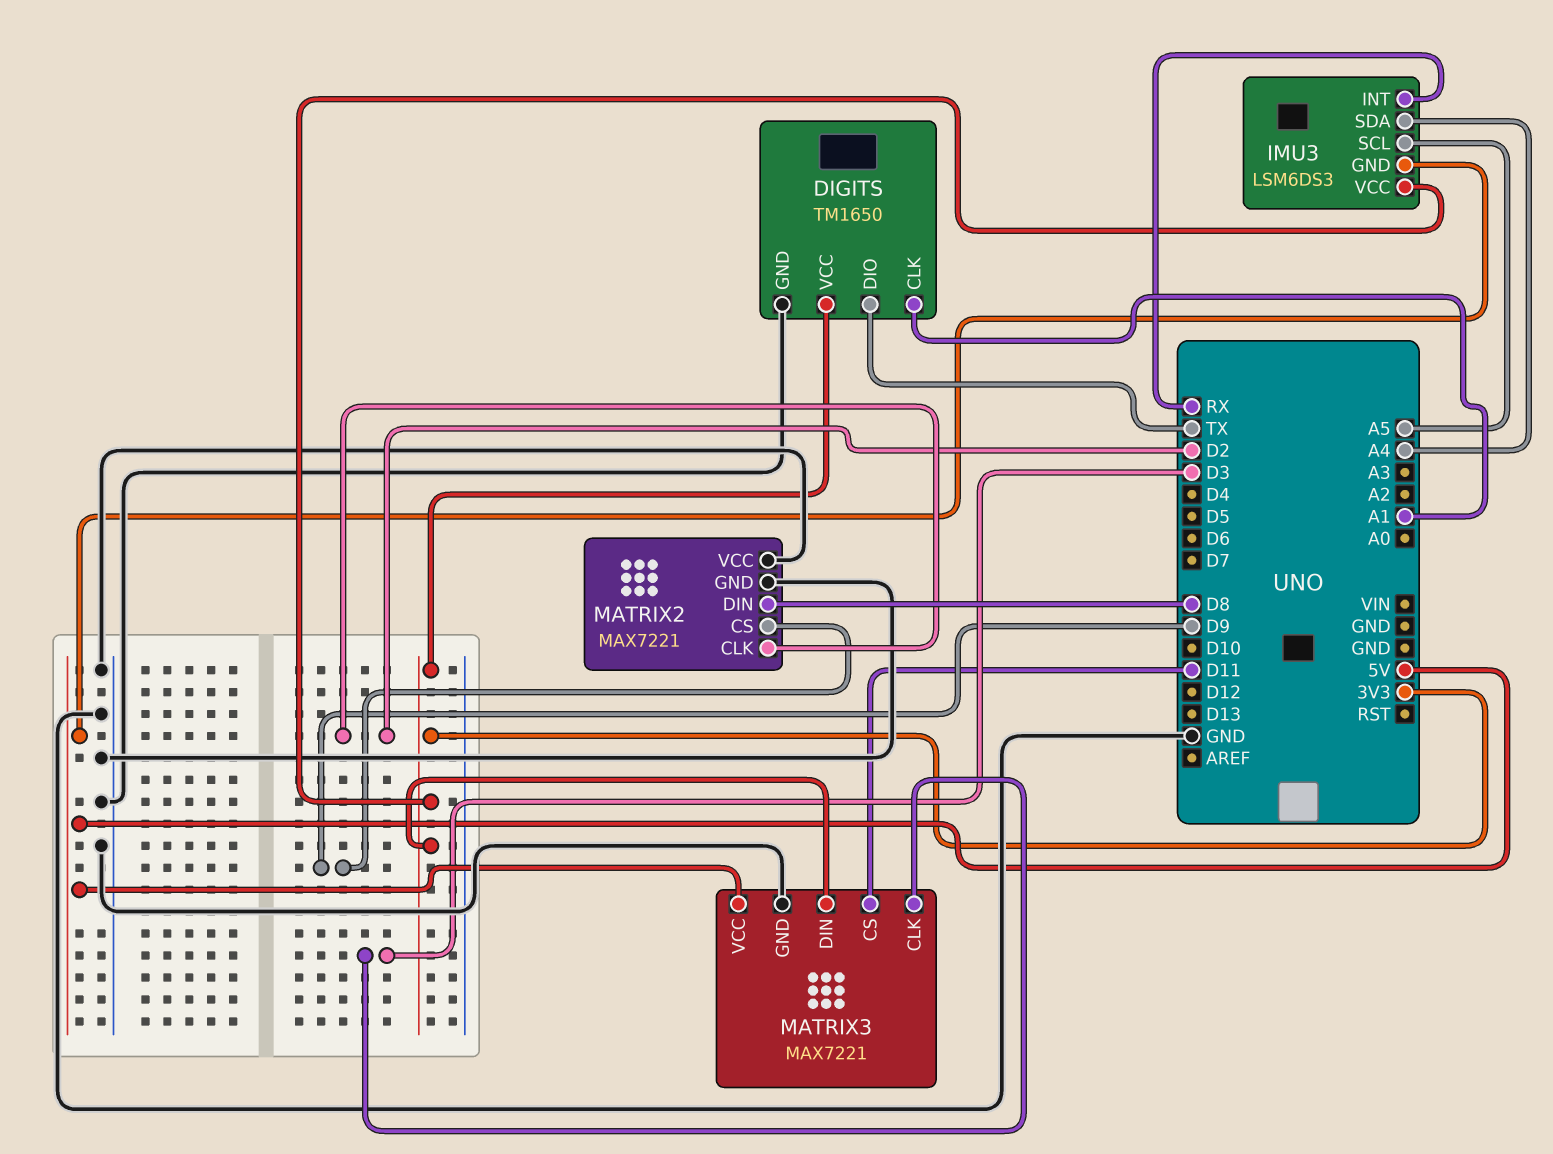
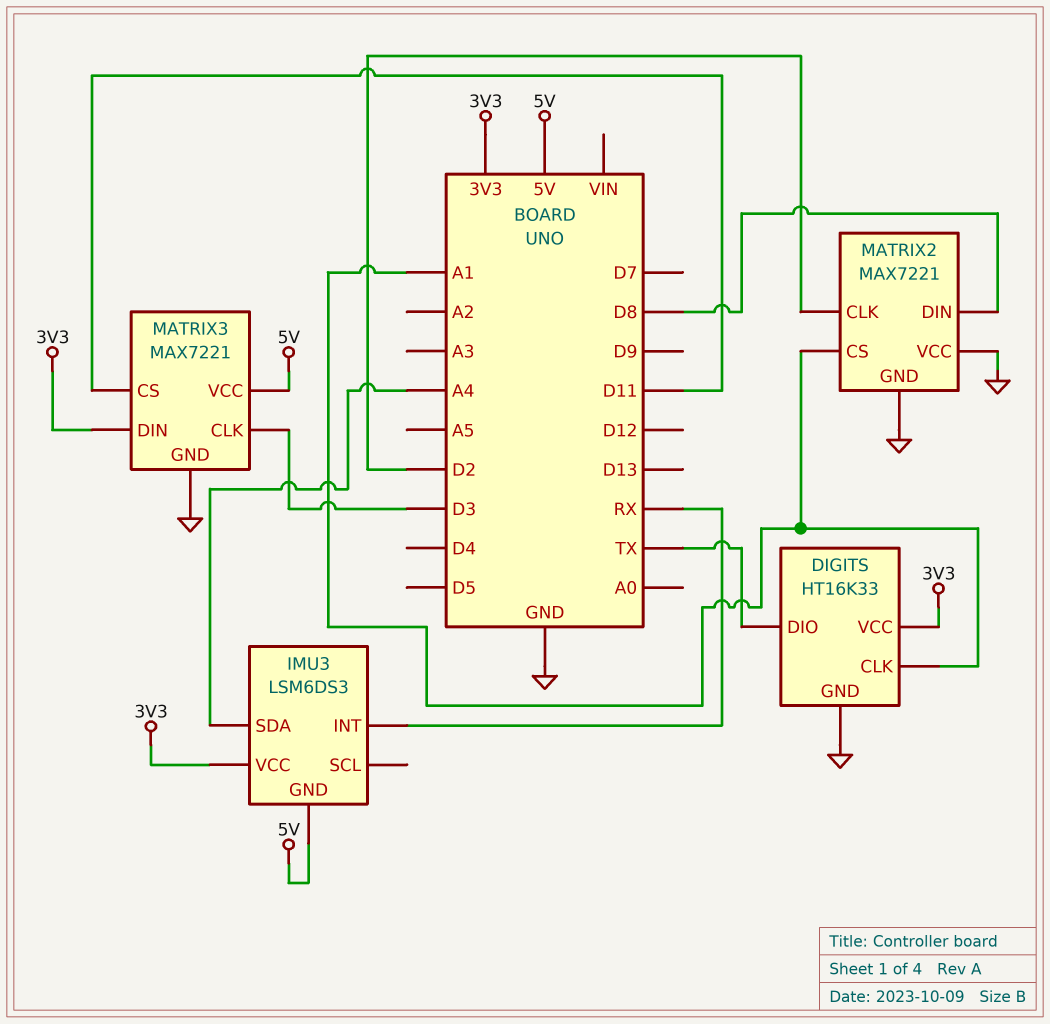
DIGITS: TM1650 -> HT16K33
IMU3 pin SCL: A5 -> none
MATRIX2 pin CS: D9 -> A1

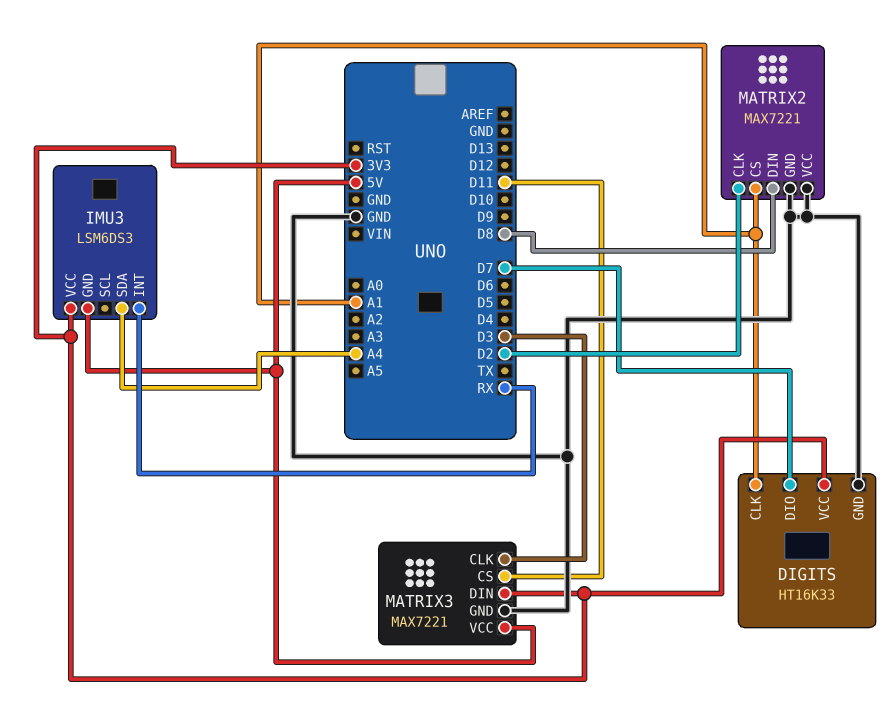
DIGITS pin DIO: TX -> D7

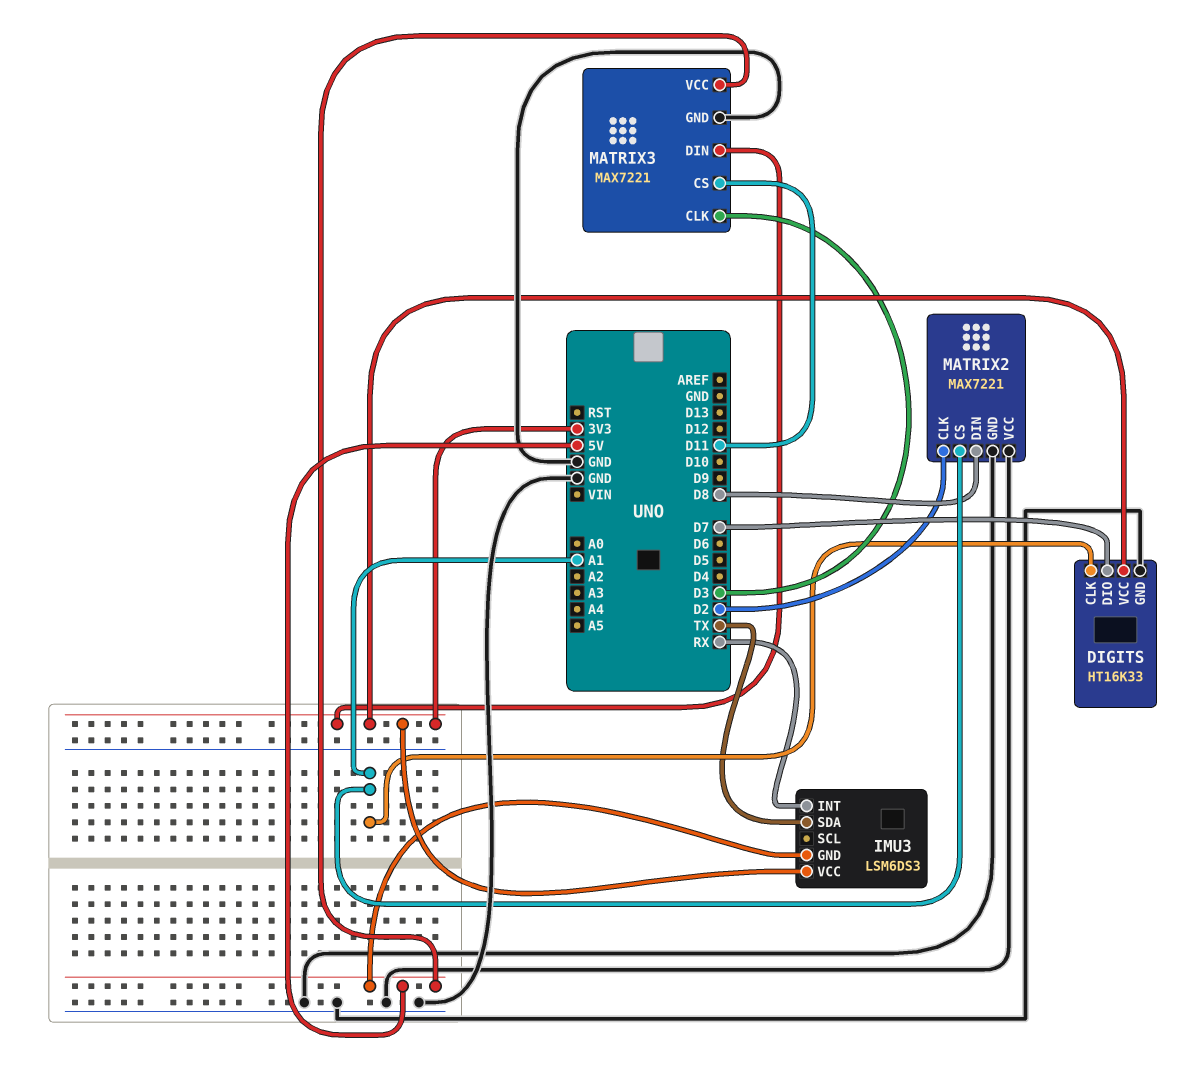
IMU3 pin SDA: A4 -> TX

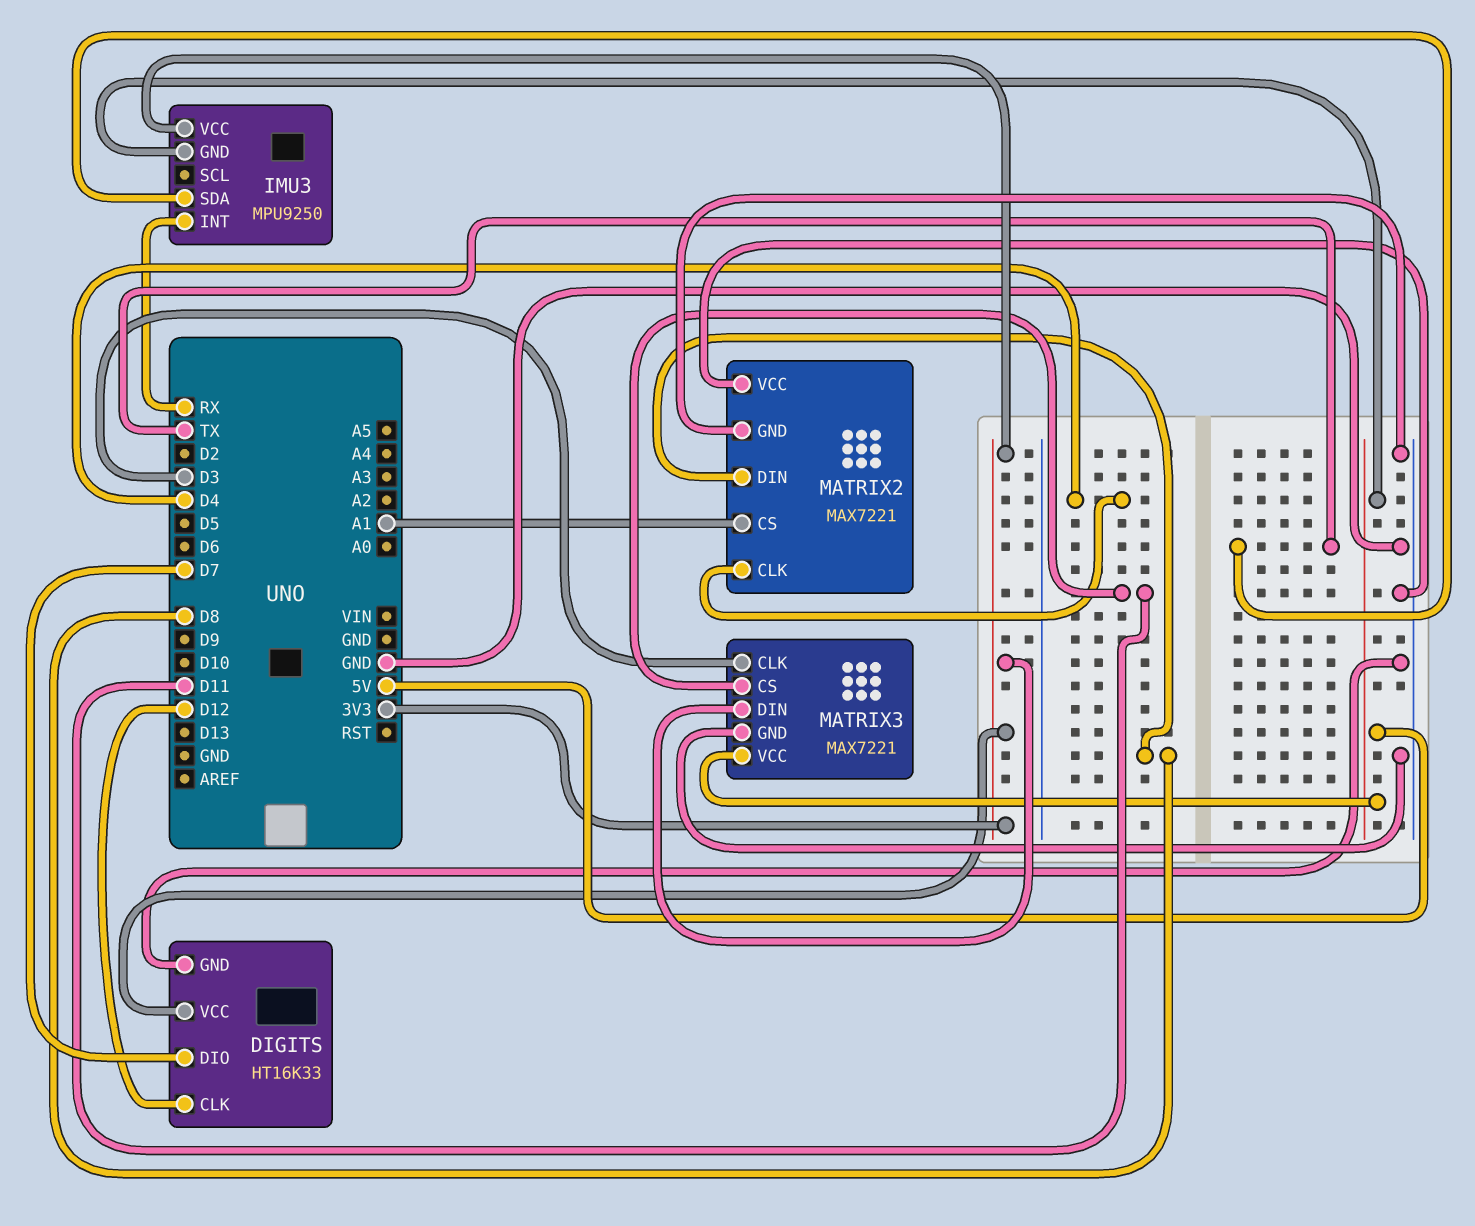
DIGITS pin CLK: A1 -> D12
IMU3: LSM6DS3 -> MPU9250
MATRIX2 pin CLK: D2 -> D4

